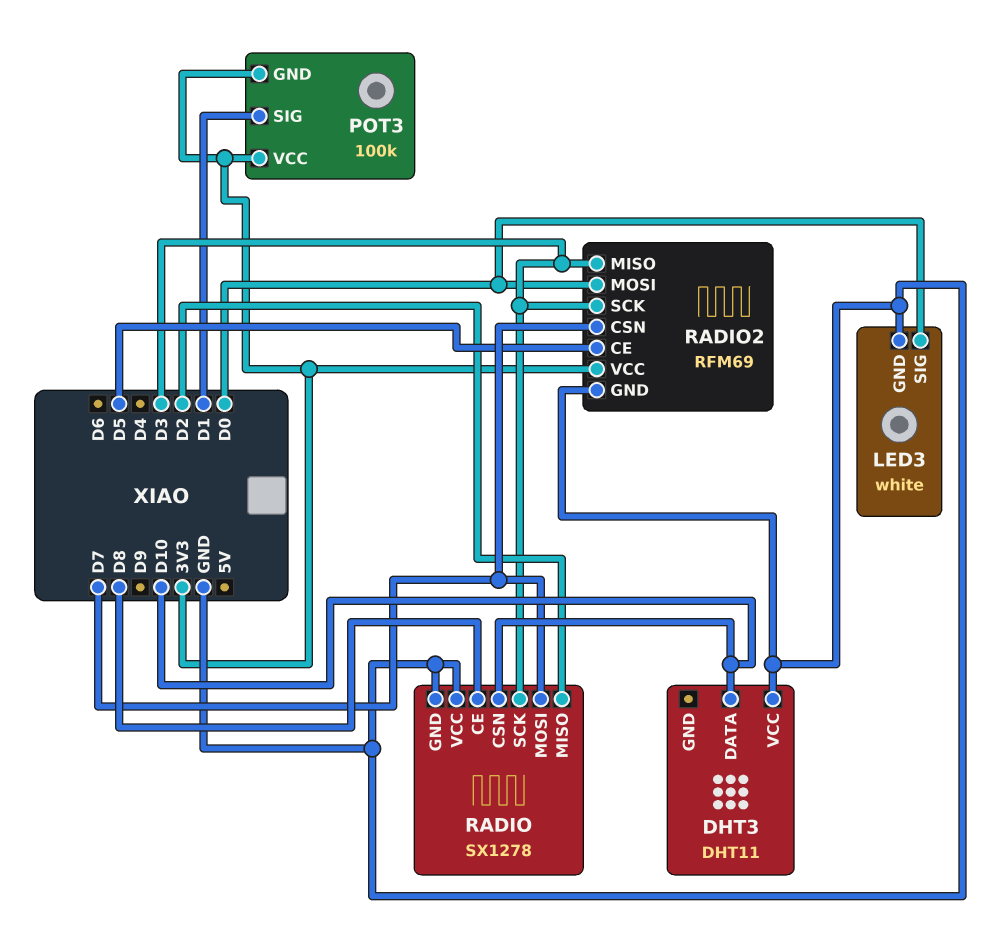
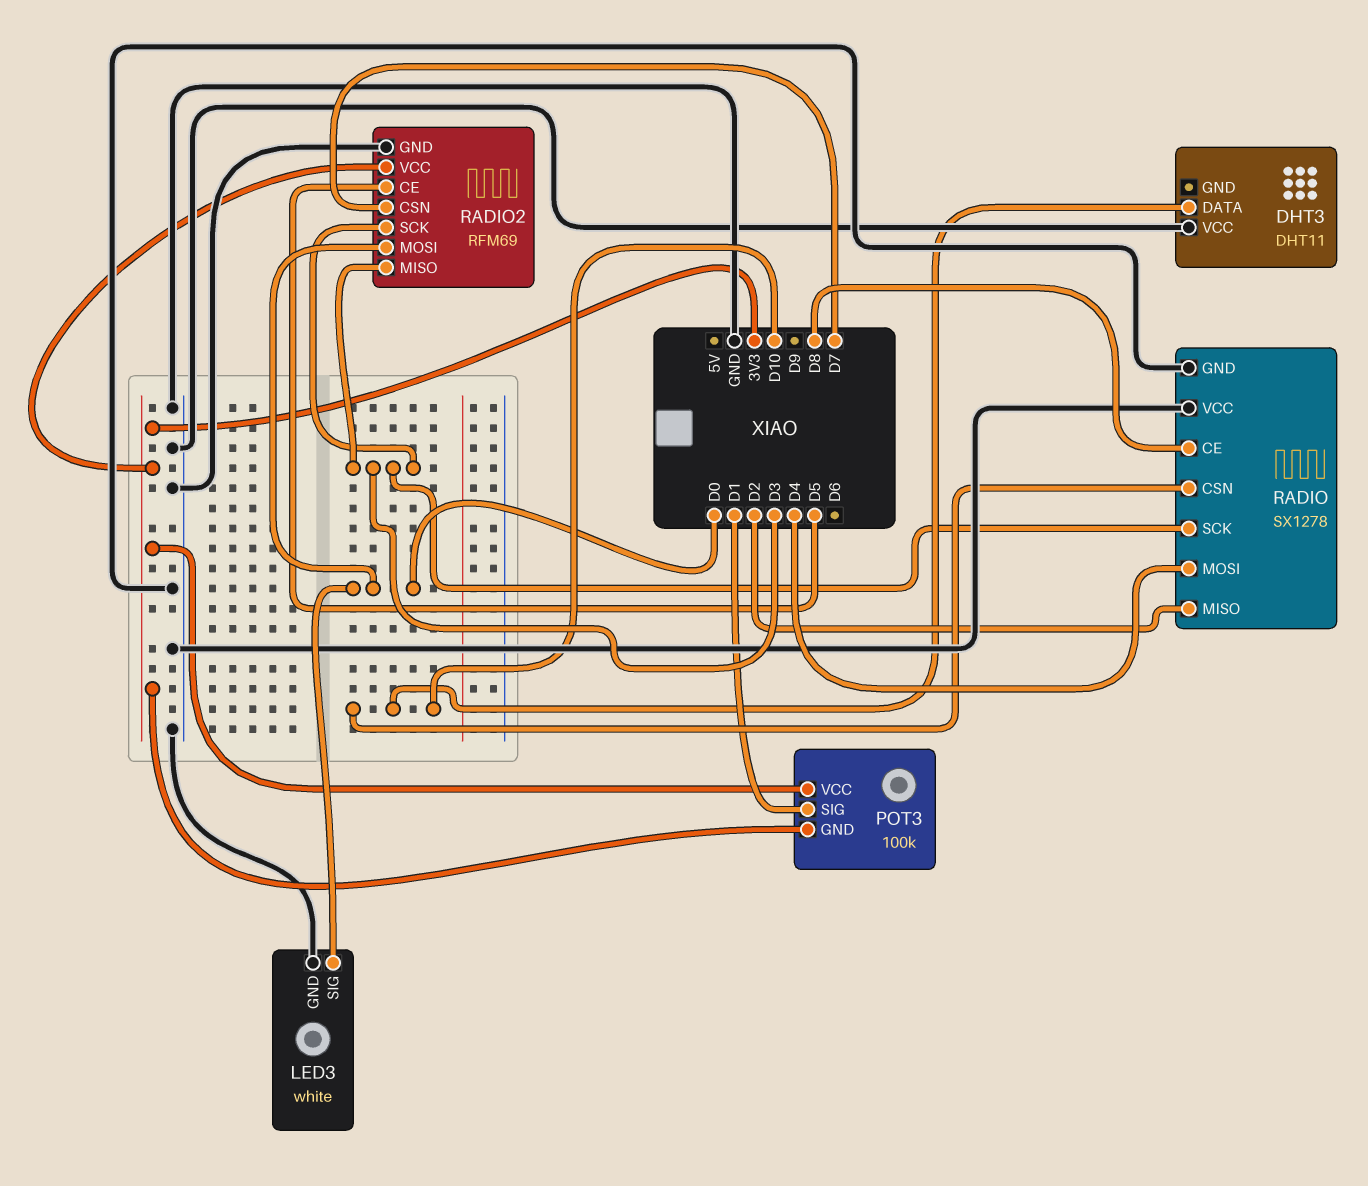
RADIO pin MOSI: D7 -> D4

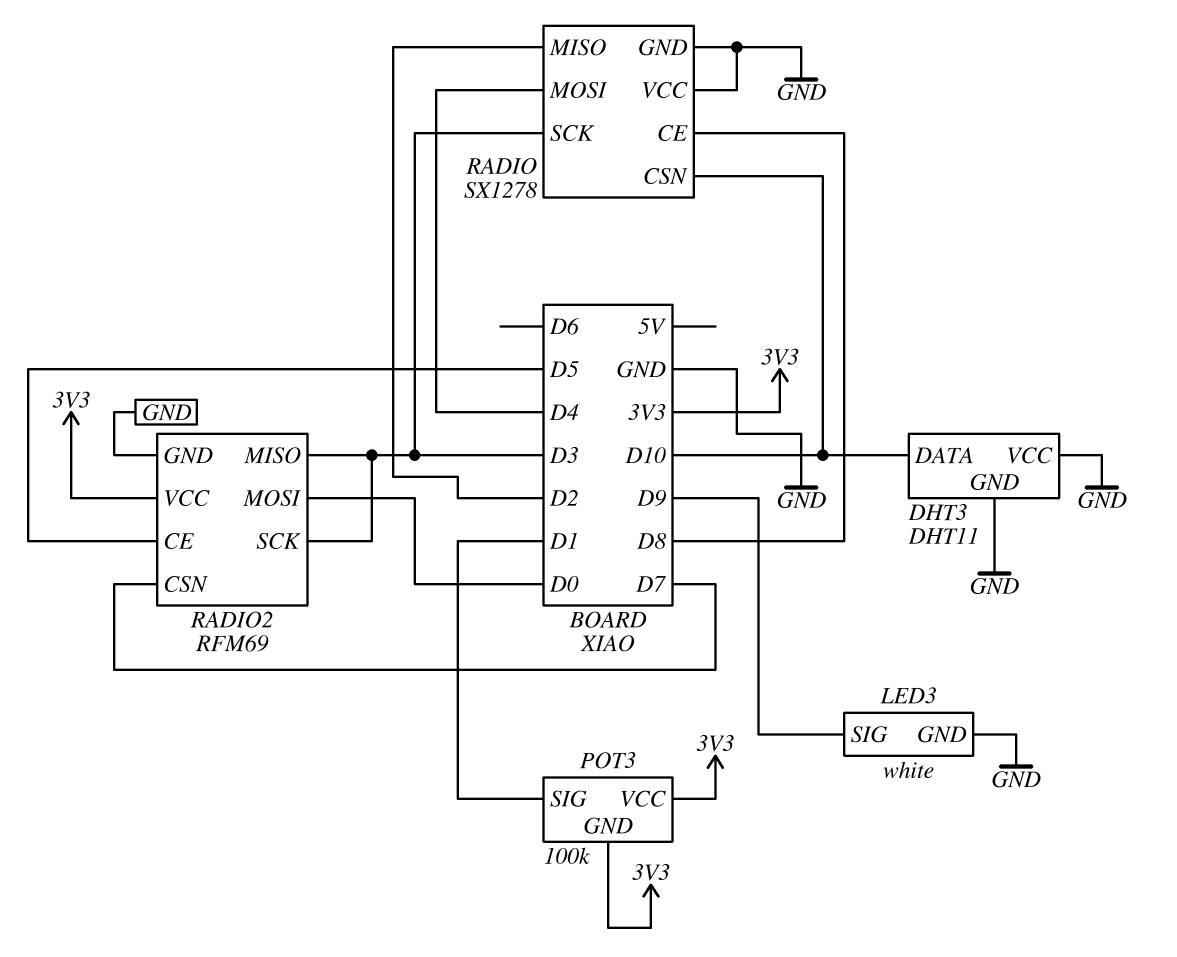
DHT3 pin GND: none -> GND
LED3 pin SIG: D0 -> D9

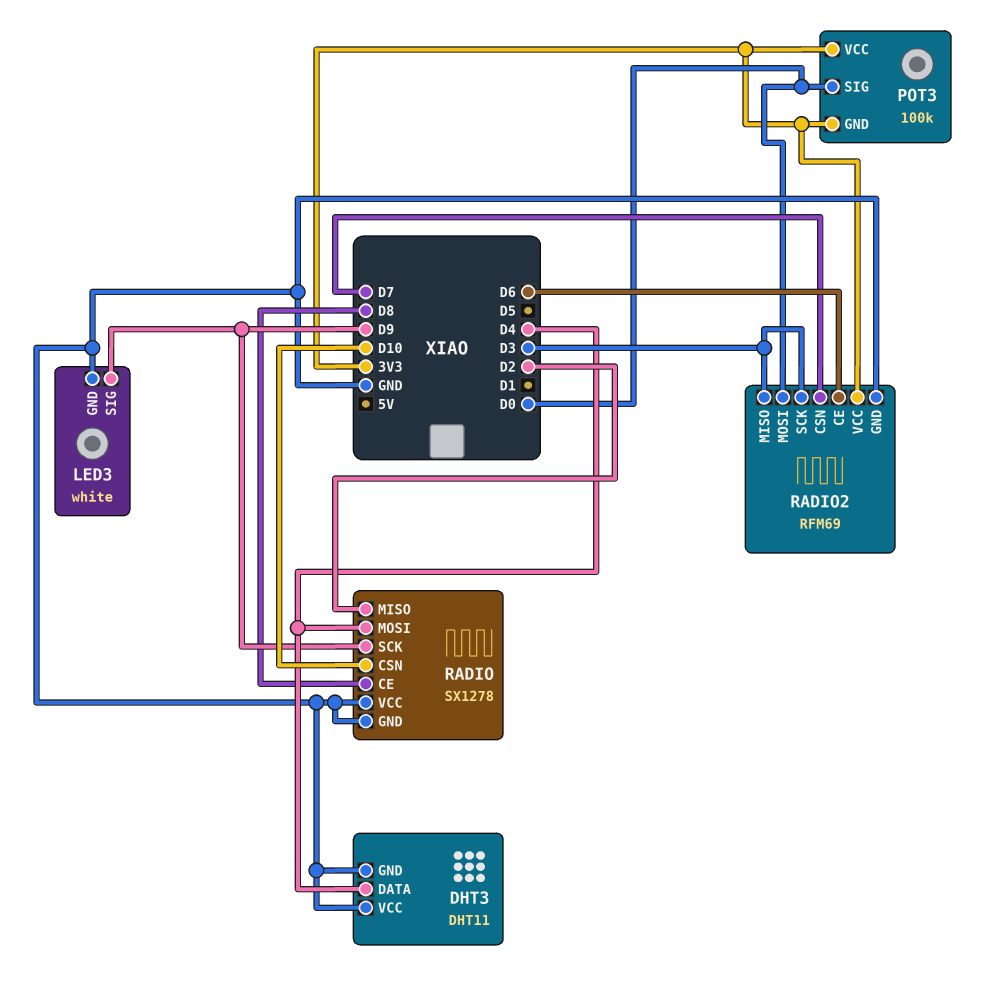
DHT3 pin DATA: D10 -> D4
POT3 pin SIG: D1 -> D0
RADIO pin SCK: D3 -> D9
RADIO2 pin CE: D5 -> D6

